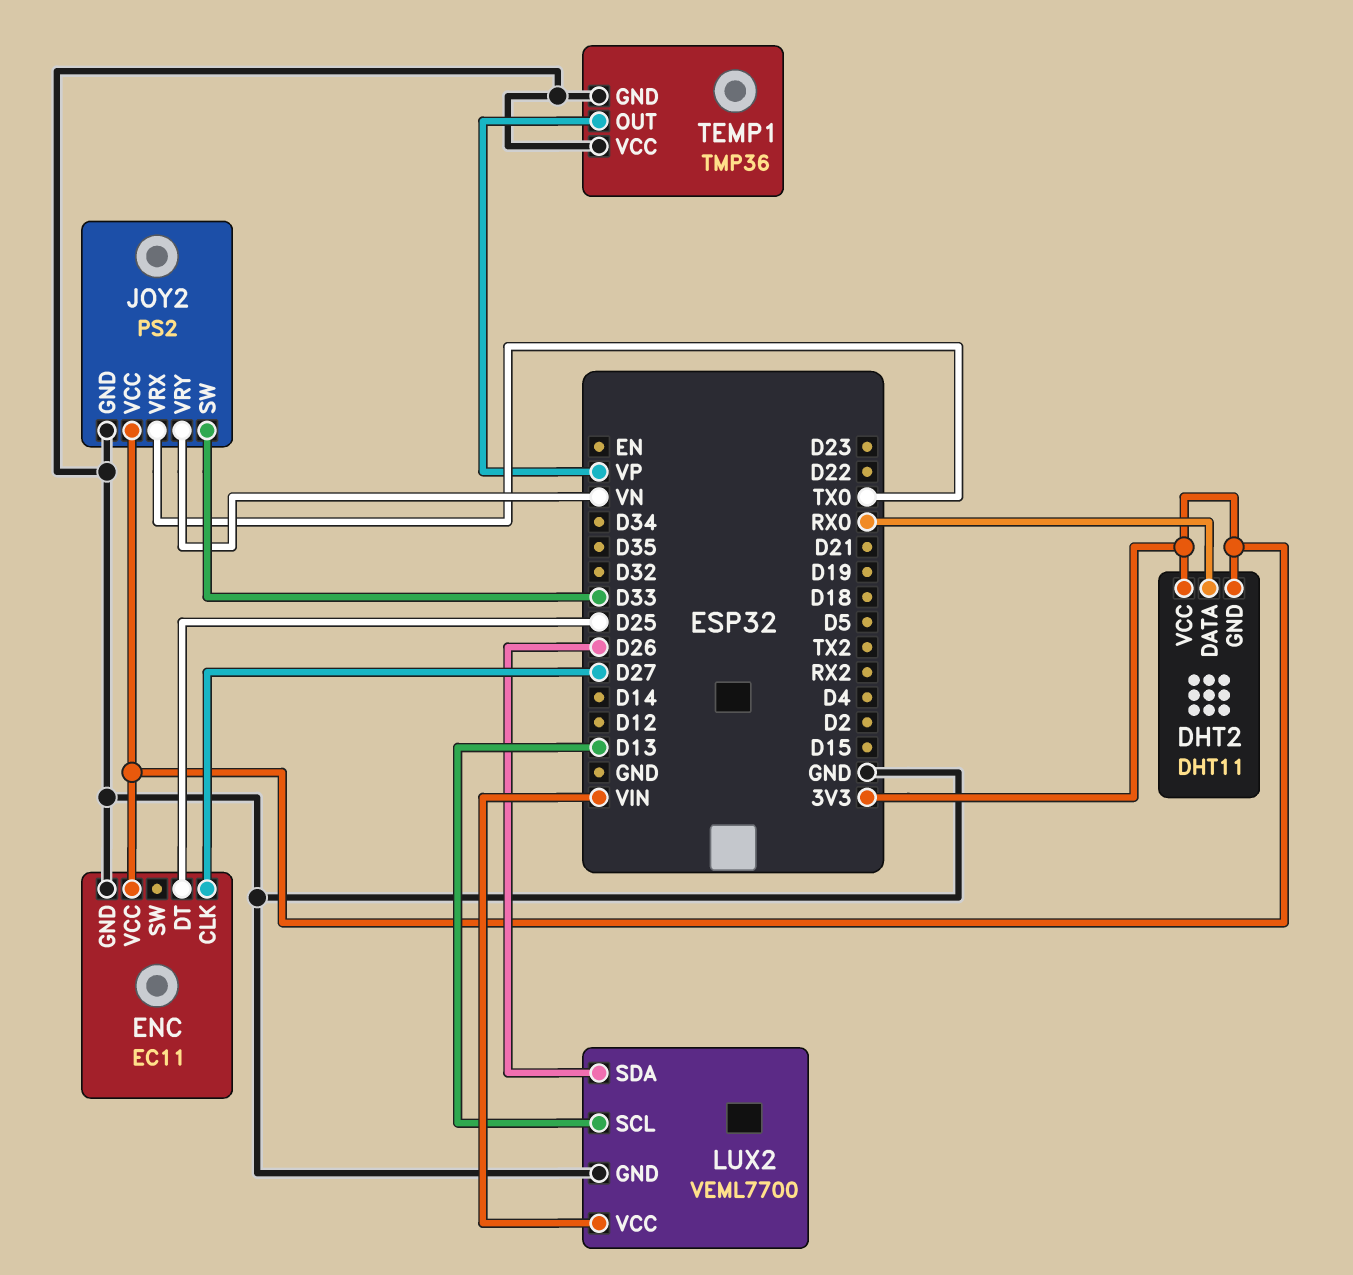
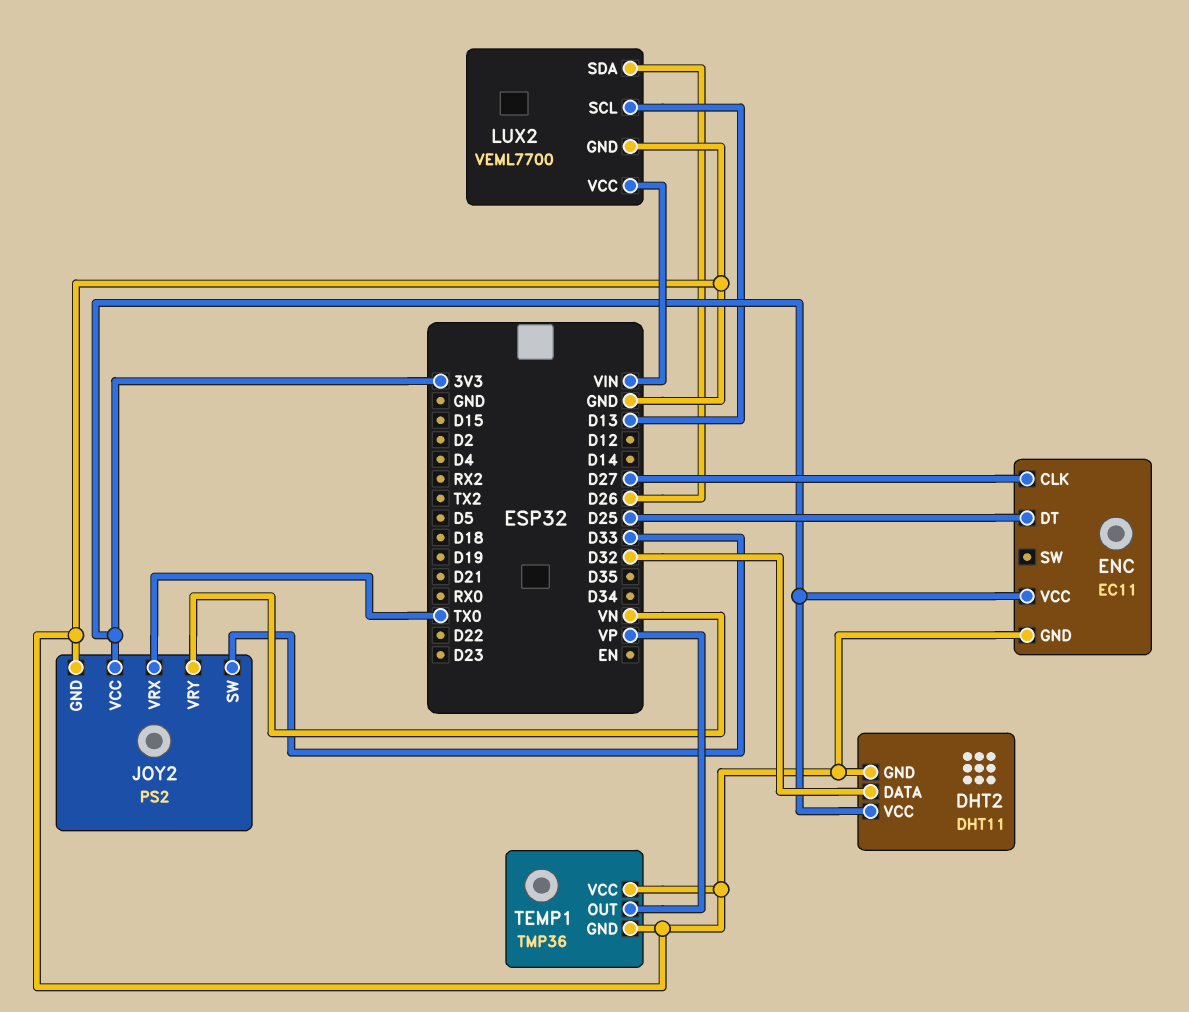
DHT2 pin DATA: RX0 -> D32
DHT2 pin GND: 3V3 -> GND

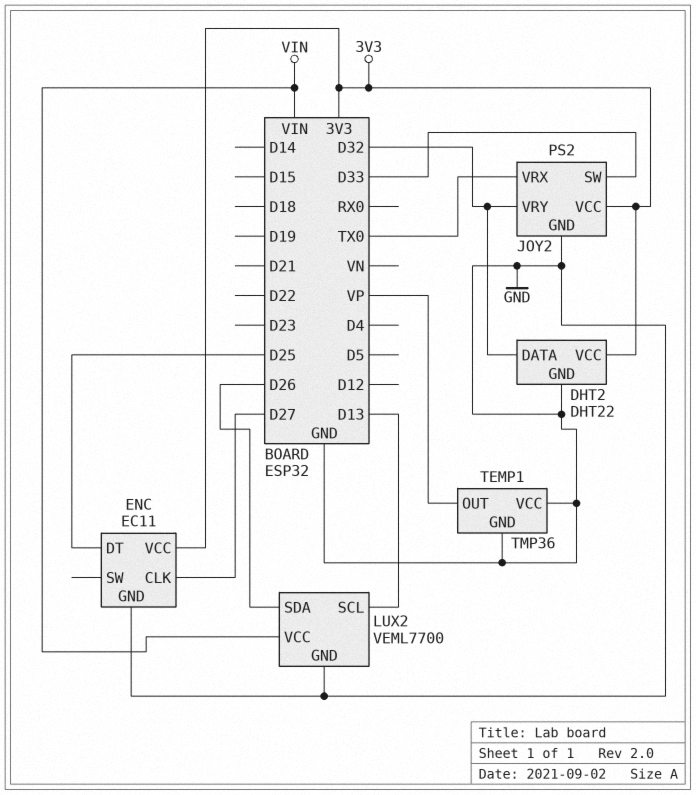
DHT2: DHT11 -> DHT22
JOY2 pin VRY: VN -> D32

